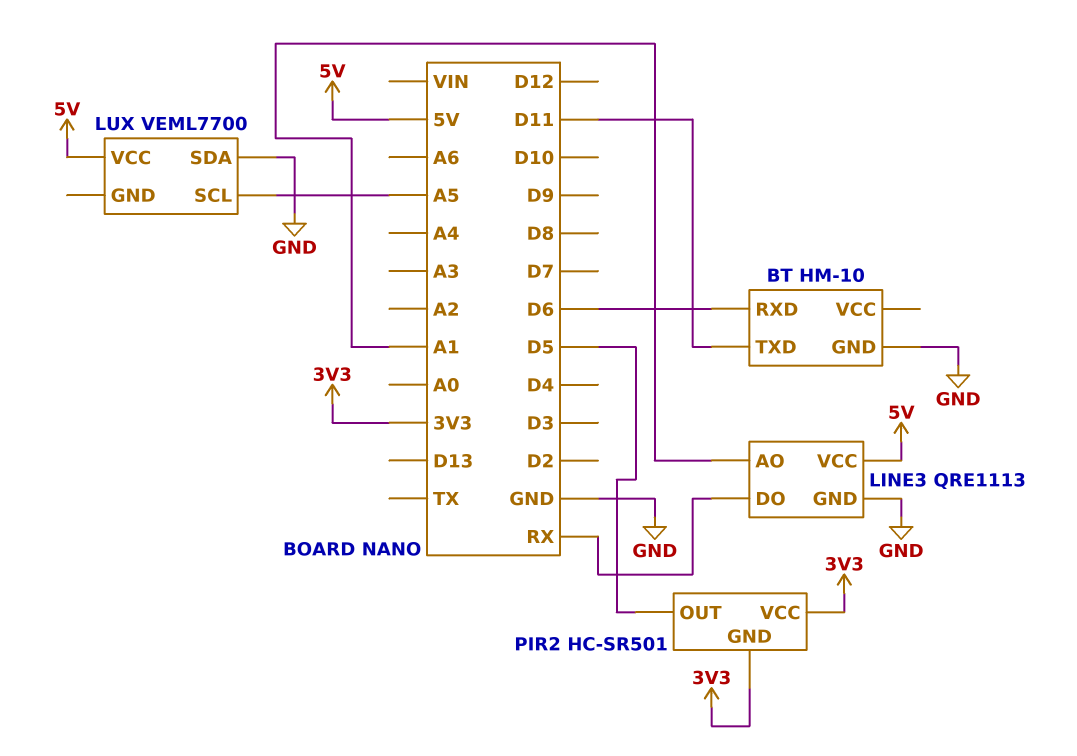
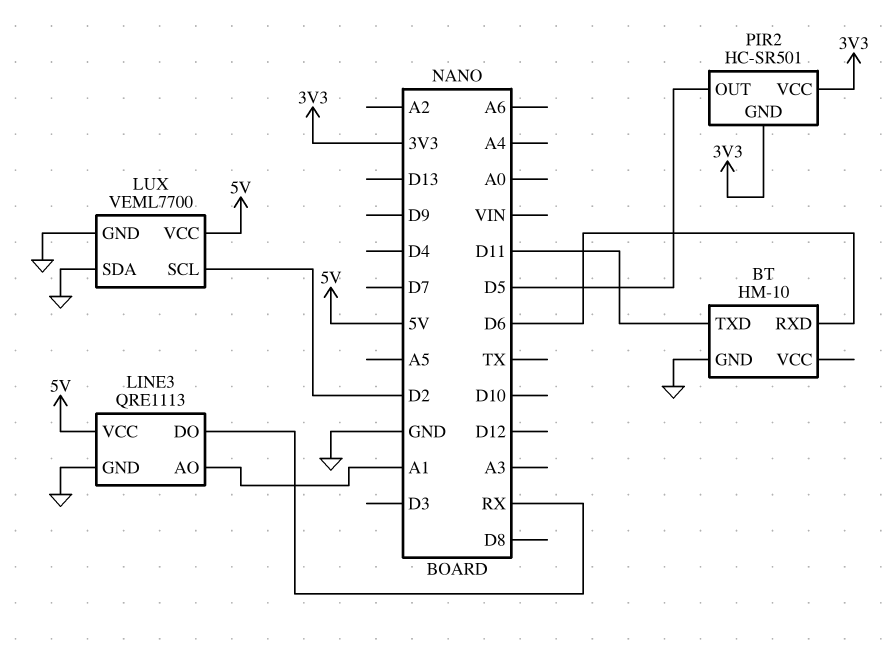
LUX pin GND: none -> GND
LUX pin SCL: A5 -> D2

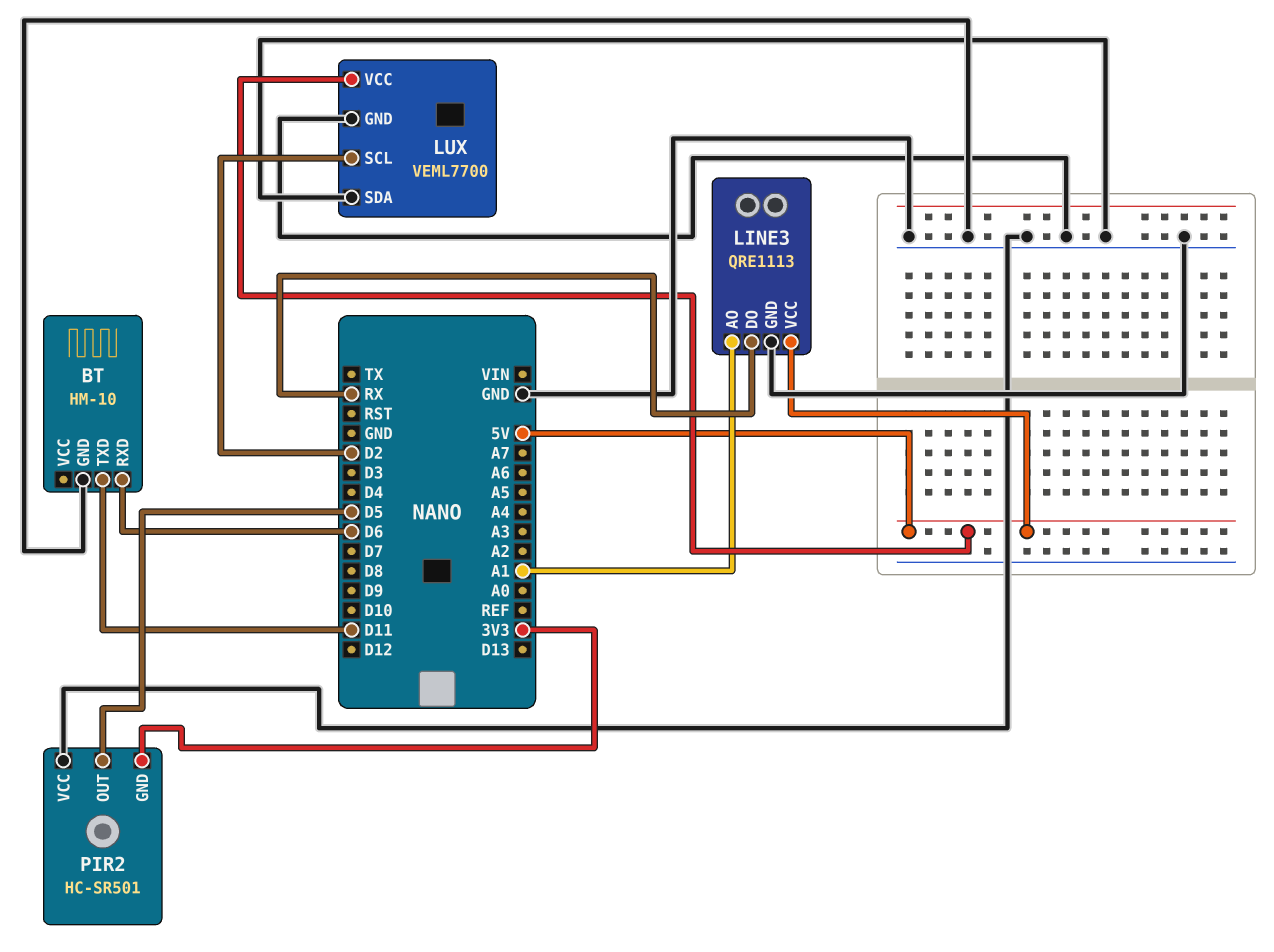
PIR2 pin VCC: 3V3 -> GND

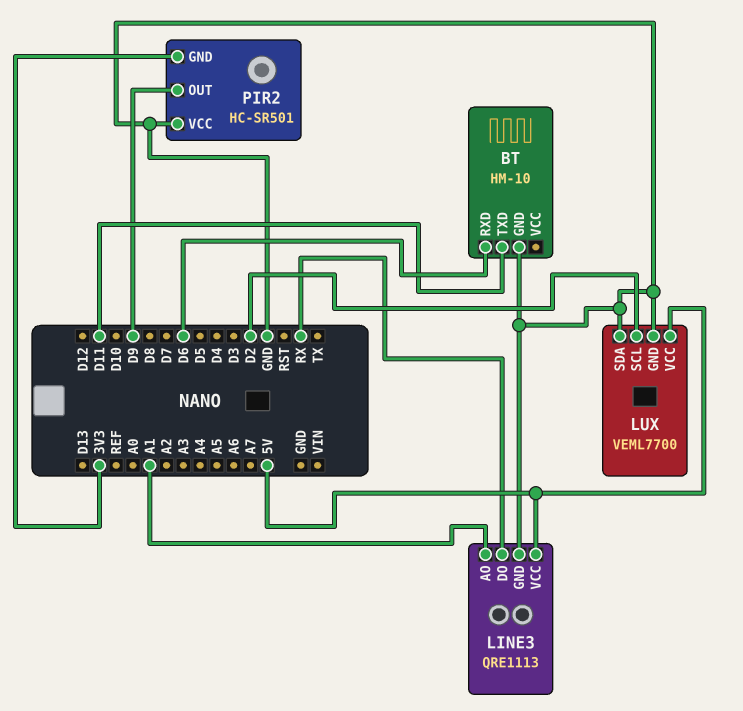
PIR2 pin OUT: D5 -> D9

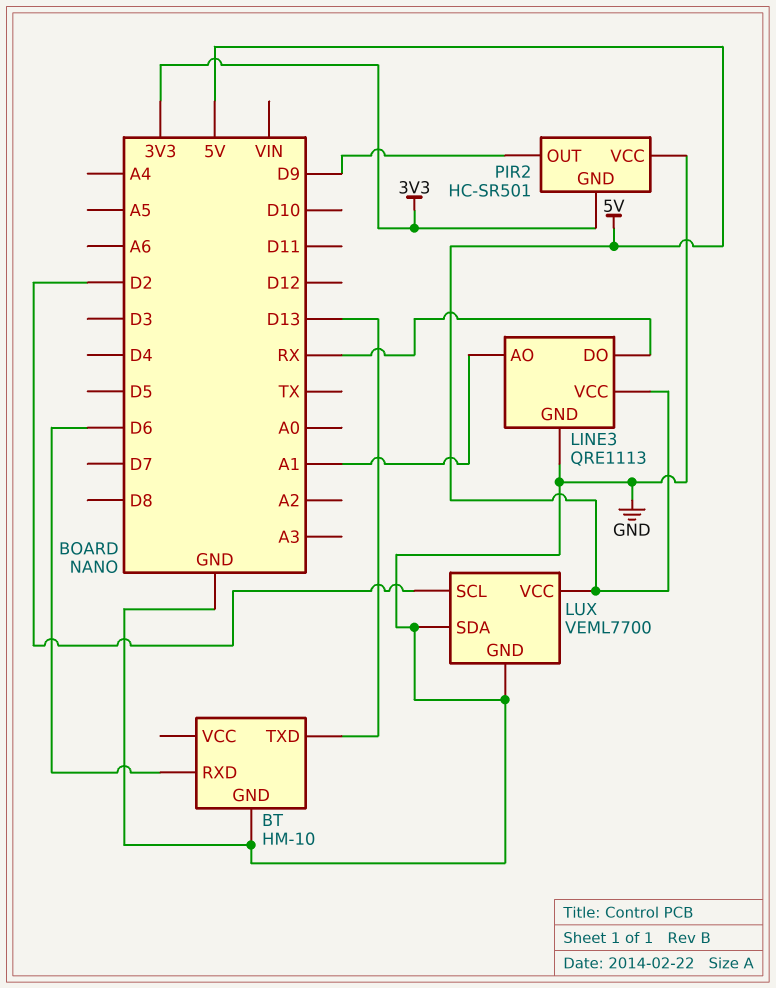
BT pin TXD: D11 -> D13

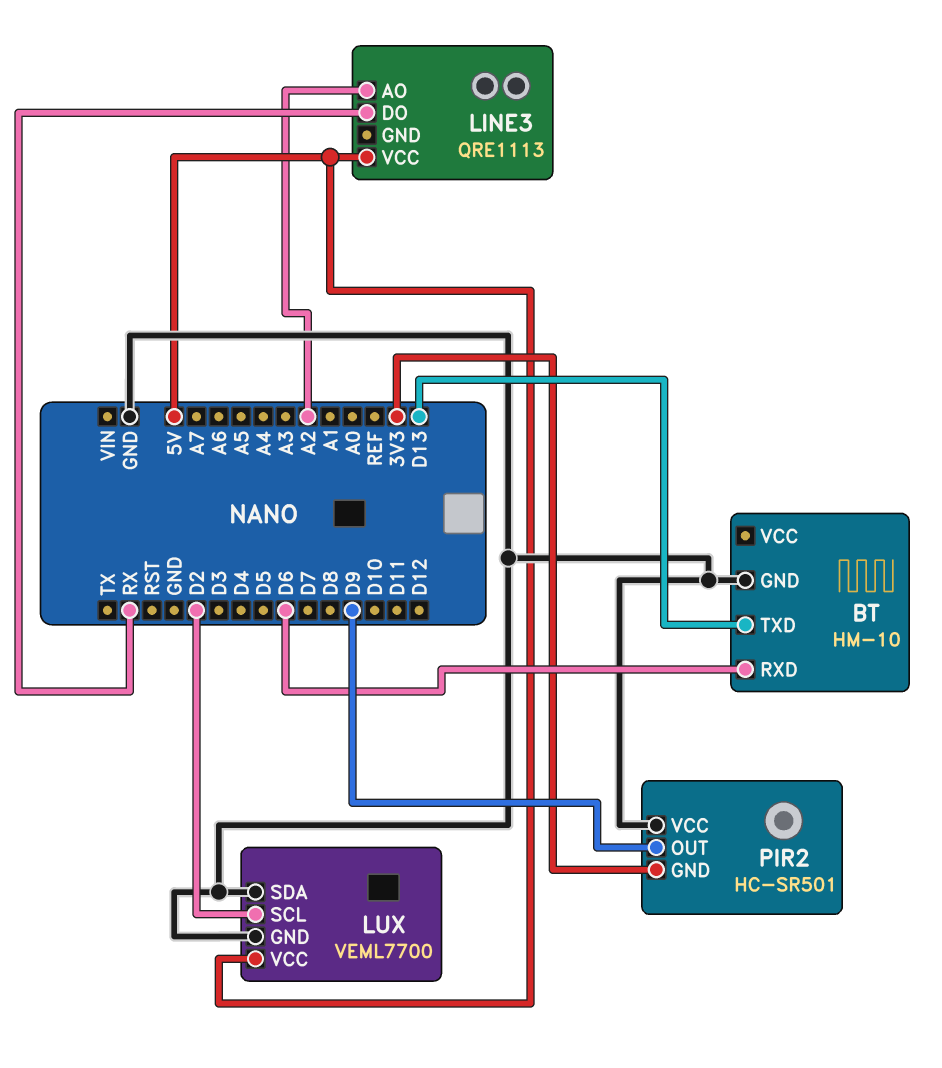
LINE3 pin AO: A1 -> A2
LINE3 pin GND: GND -> none

